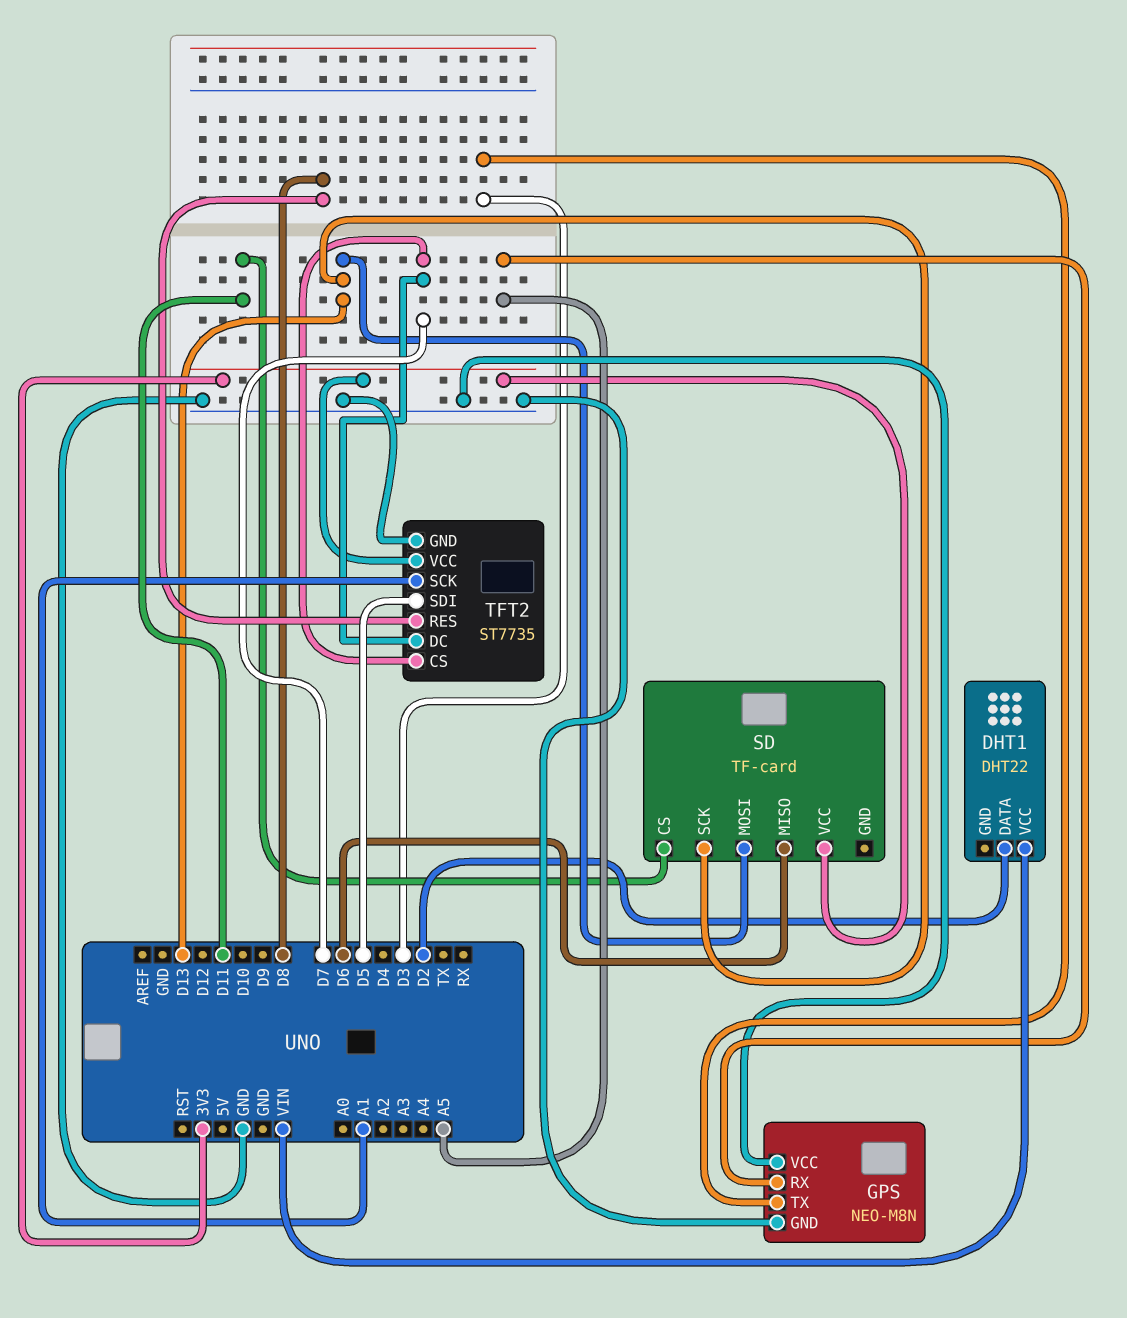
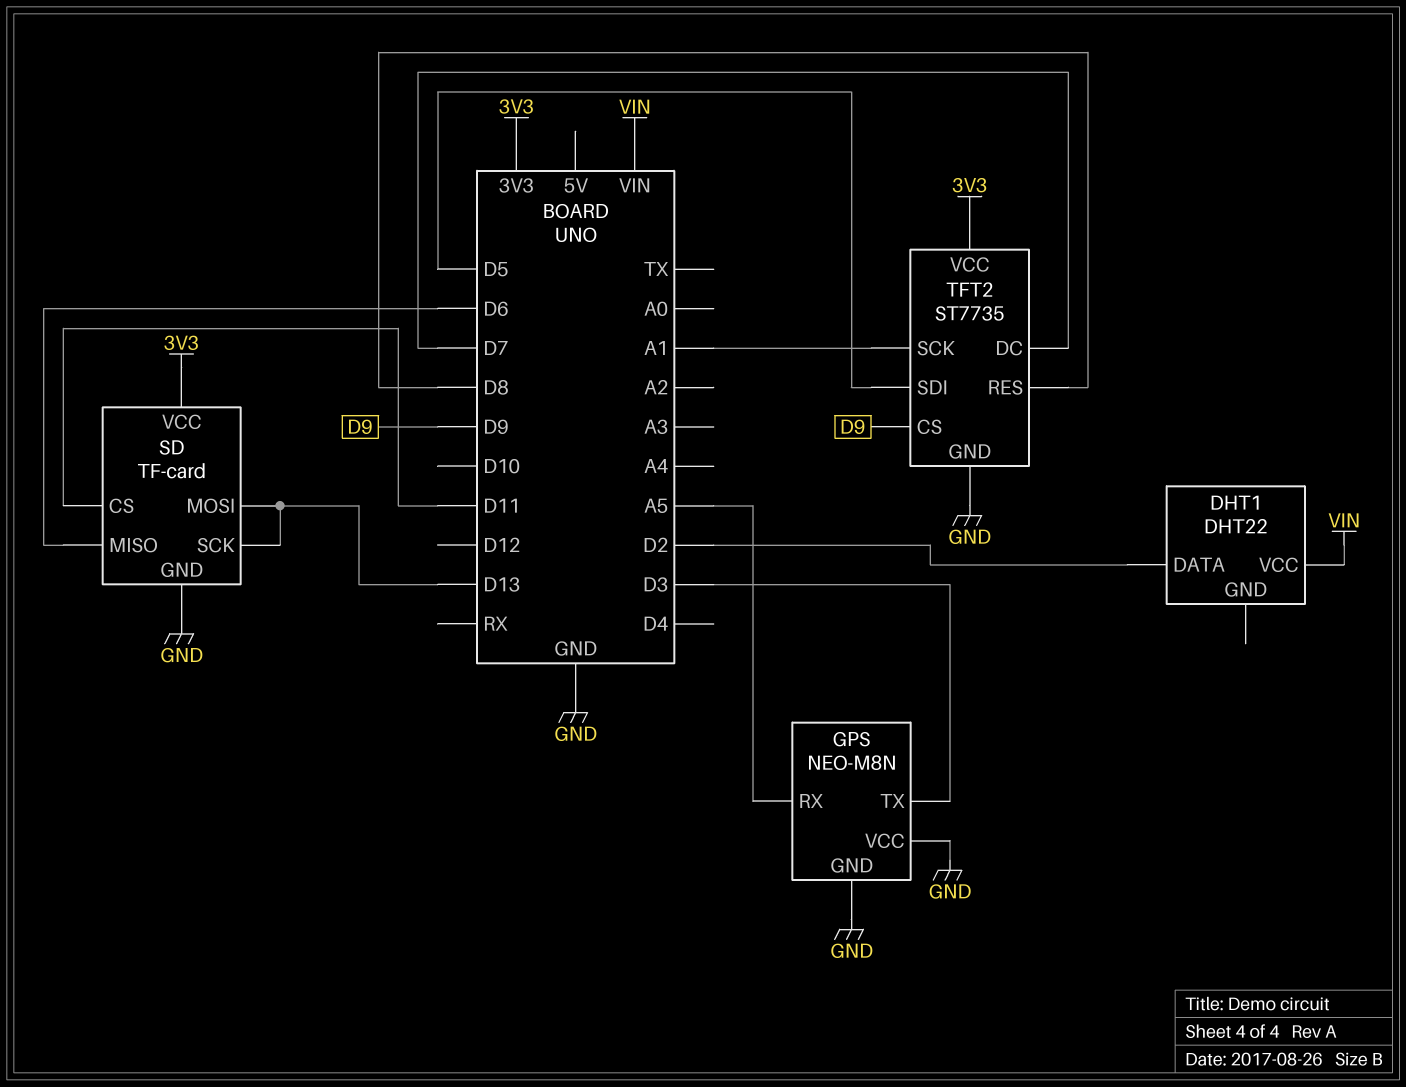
SD pin GND: none -> GND
TFT2 pin CS: D7 -> D9

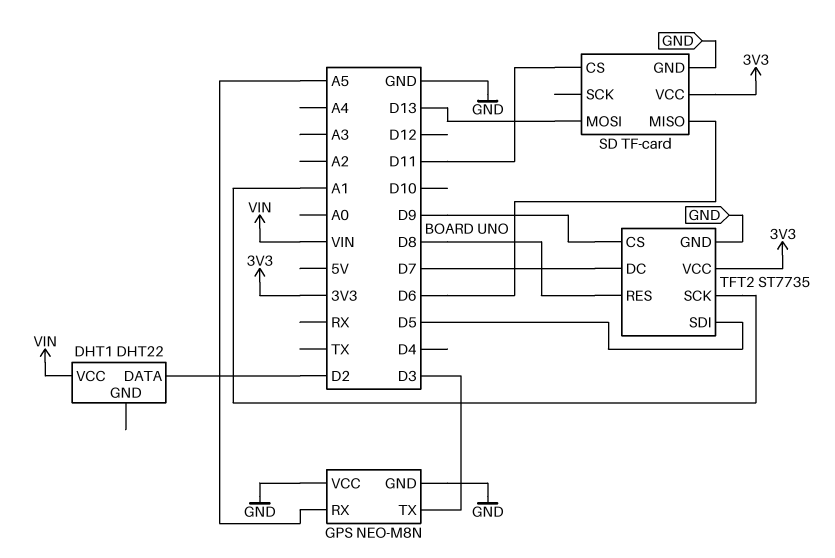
SD pin SCK: D13 -> none

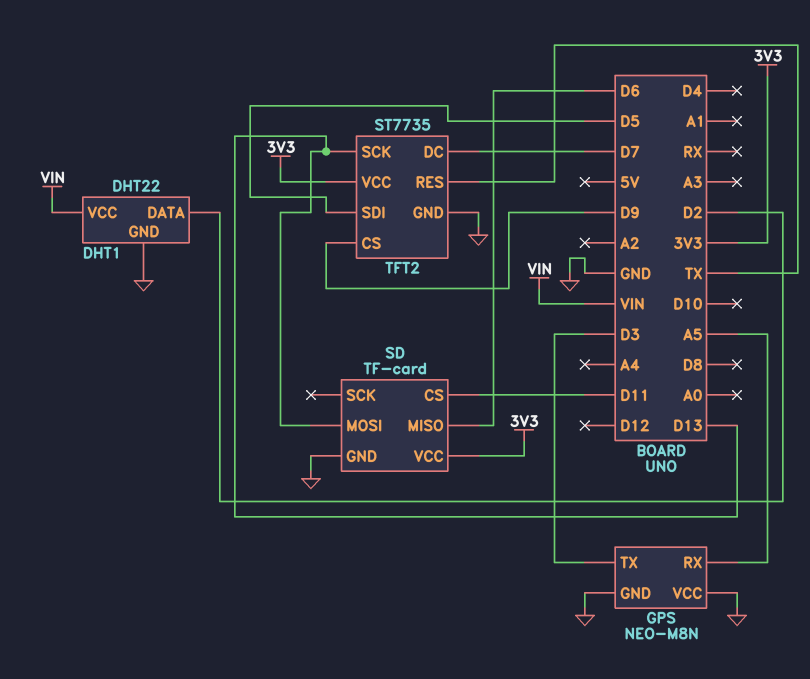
DHT1 pin GND: none -> GND
TFT2 pin RES: D8 -> TX
TFT2 pin SCK: A1 -> D13

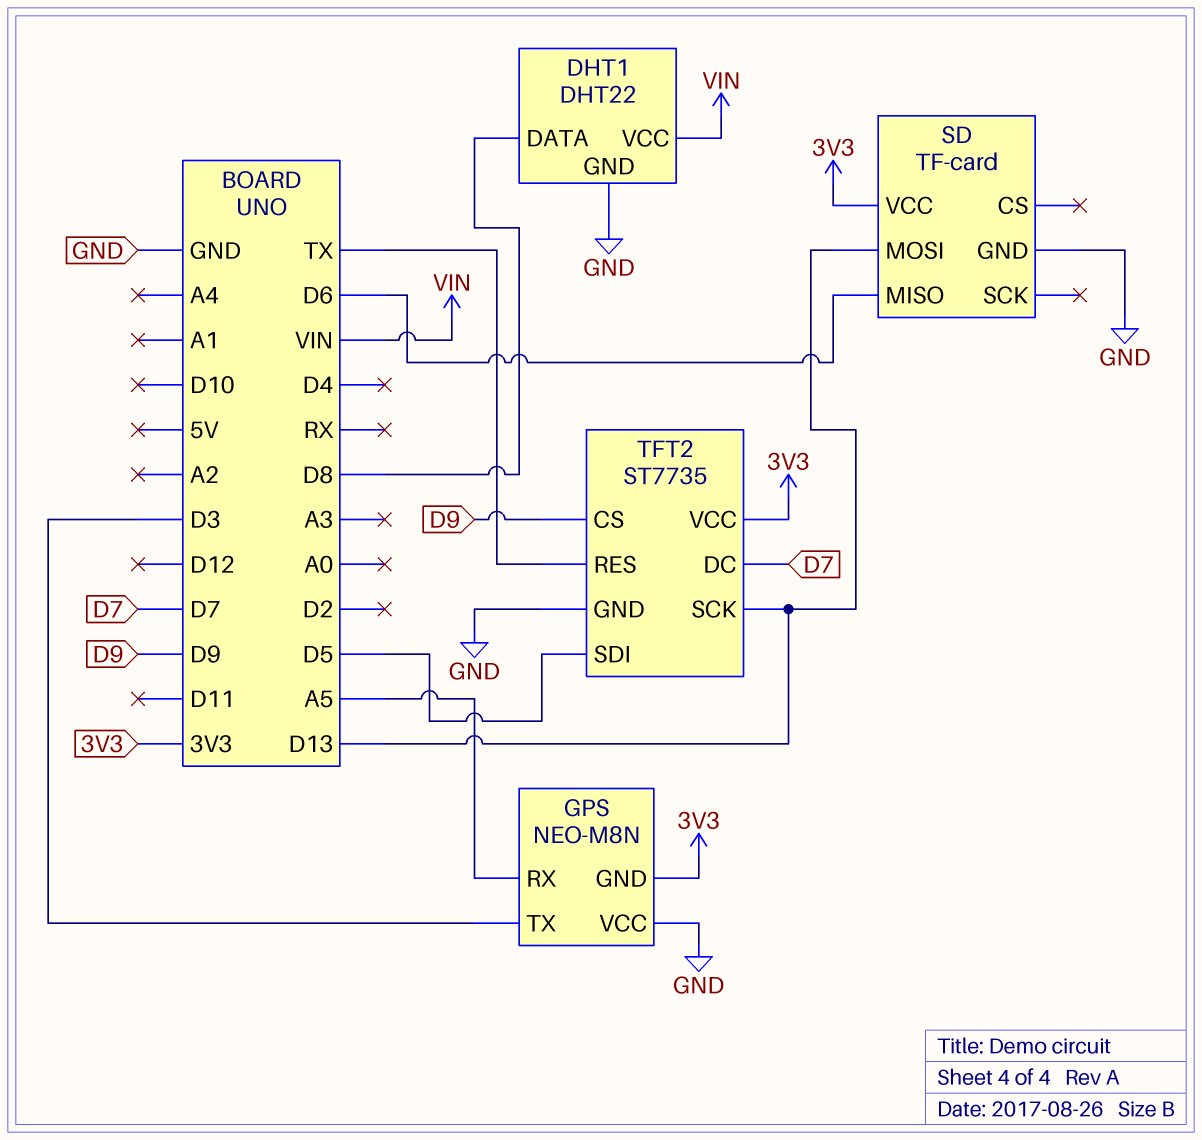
DHT1 pin DATA: D2 -> D8
GPS pin GND: GND -> 3V3
SD pin CS: D11 -> none

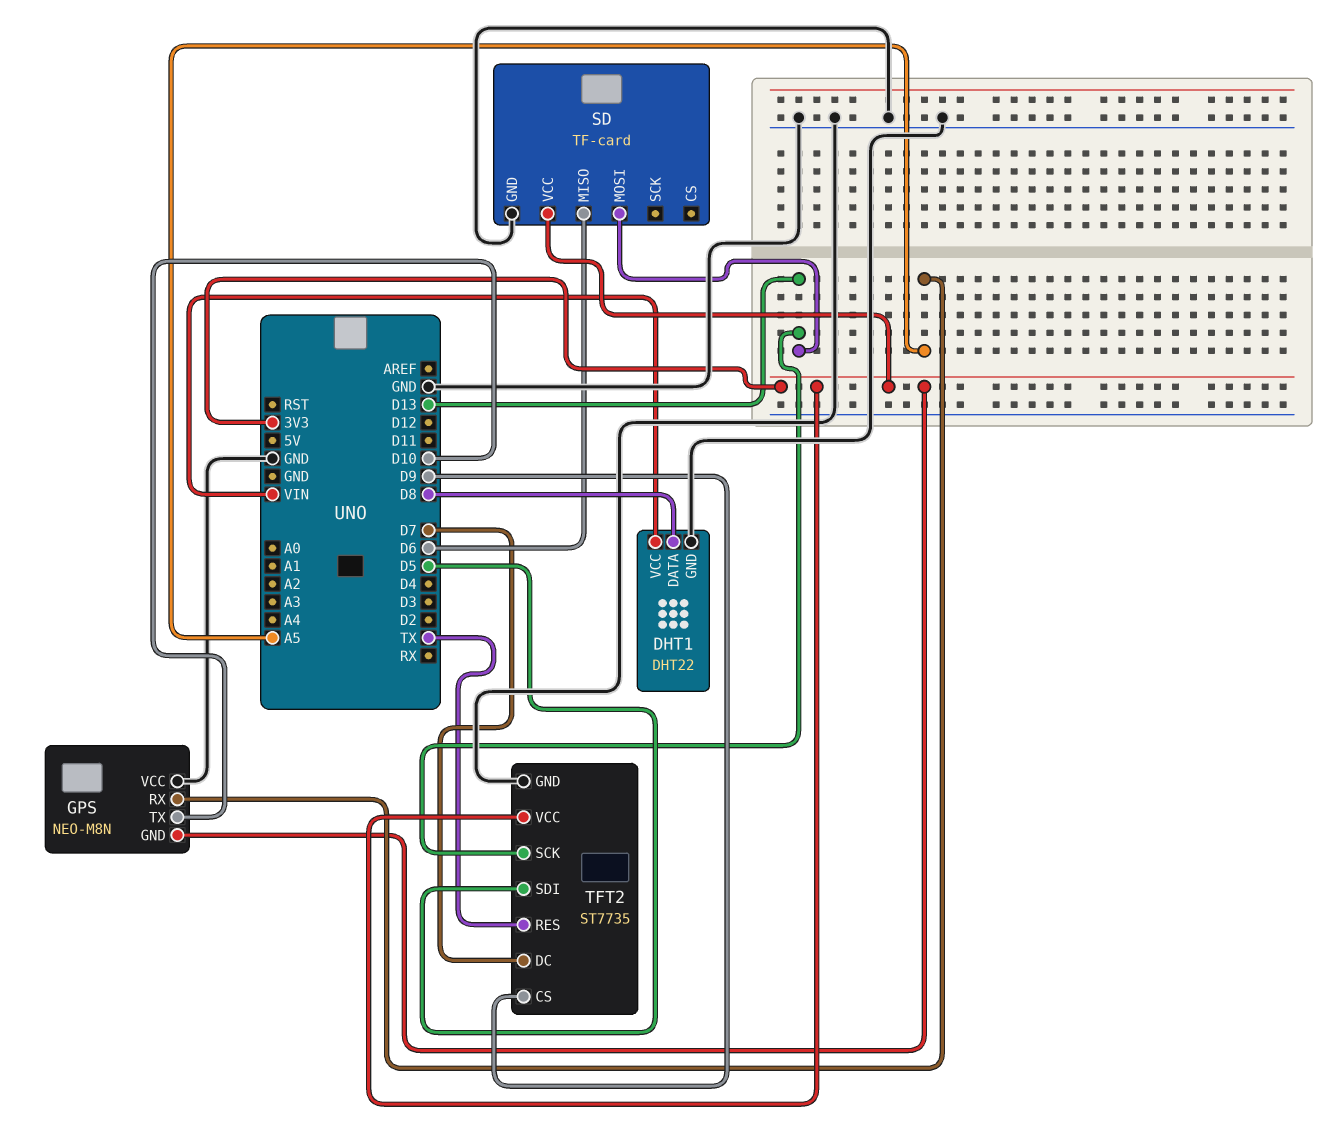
GPS pin TX: D3 -> D10

